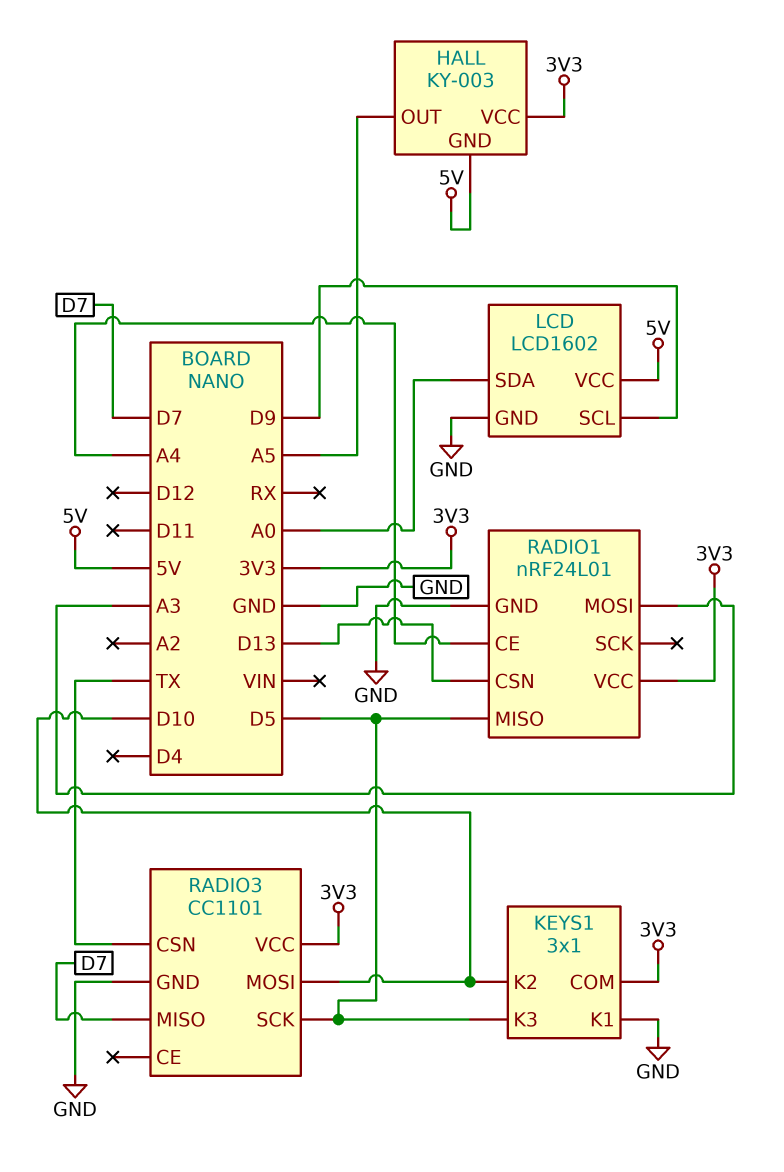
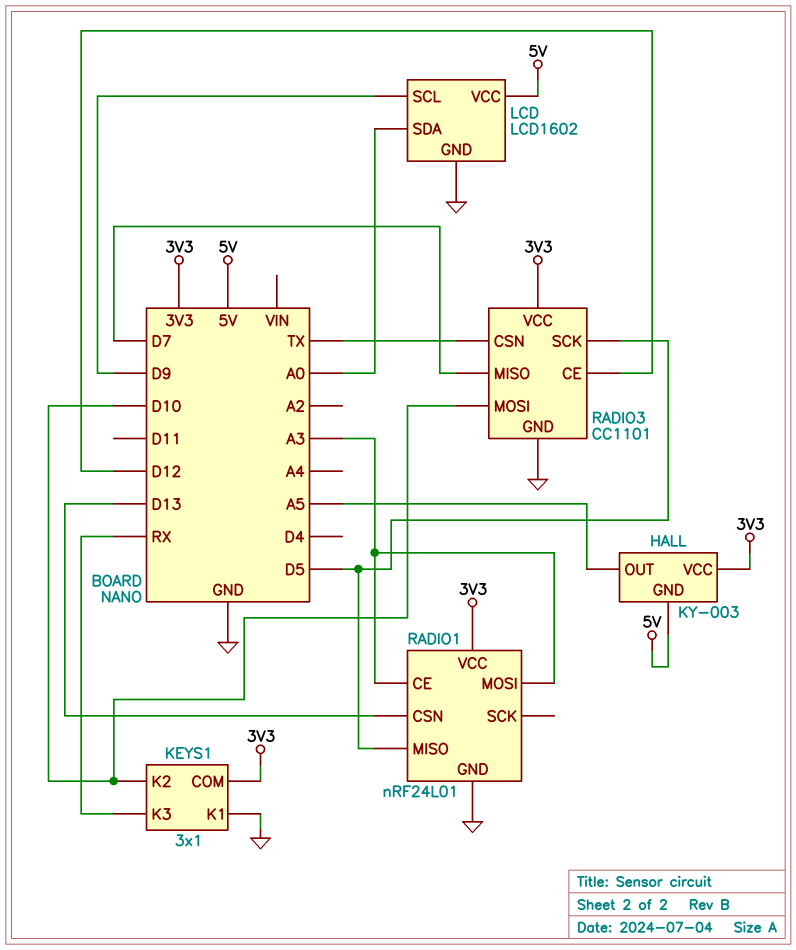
KEYS1 pin K3: D5 -> RX
RADIO1 pin CE: A4 -> A3
RADIO3 pin CE: none -> D12

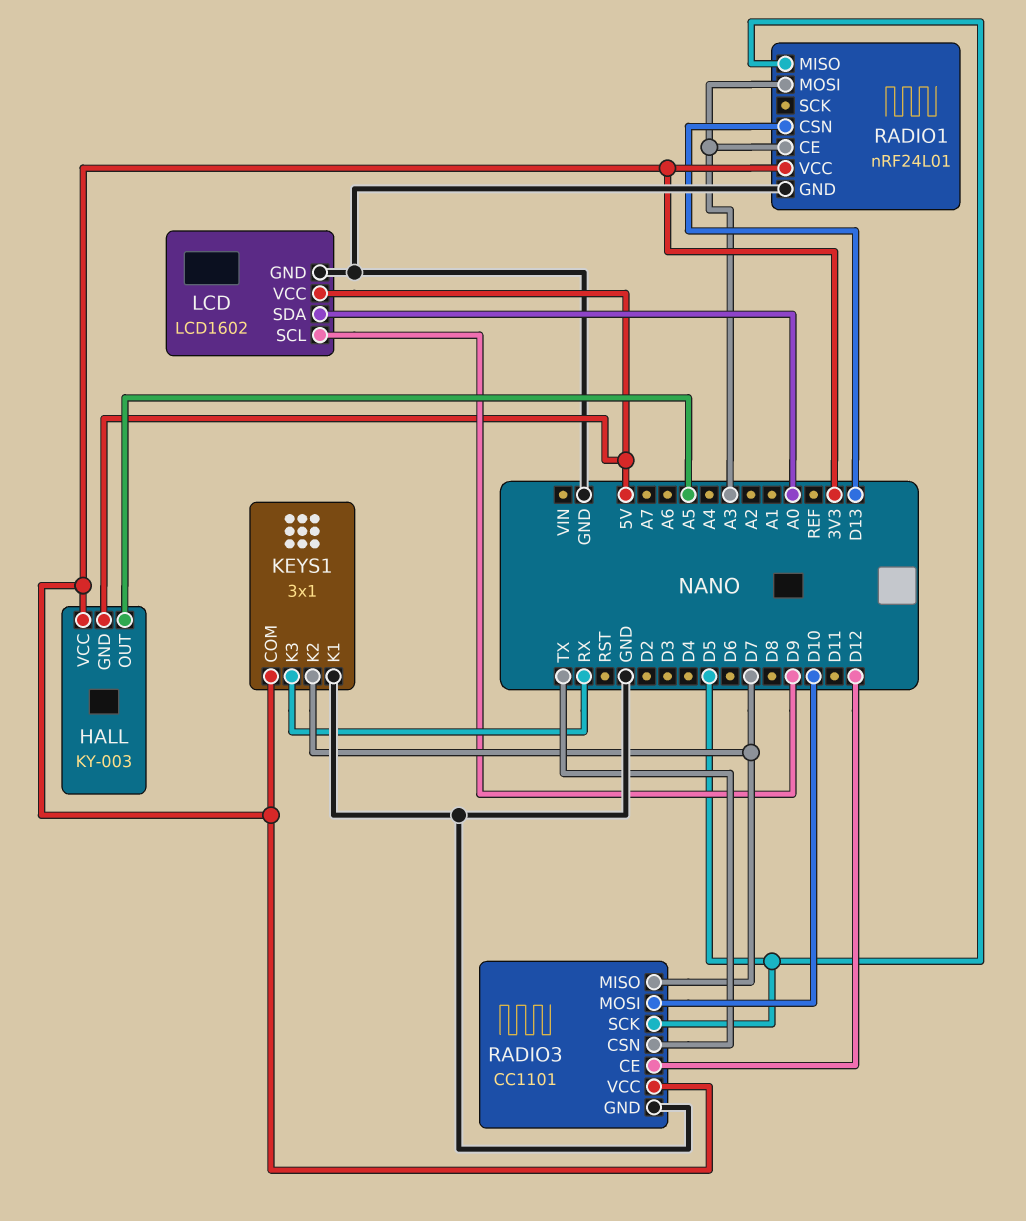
KEYS1 pin K2: D10 -> D7

